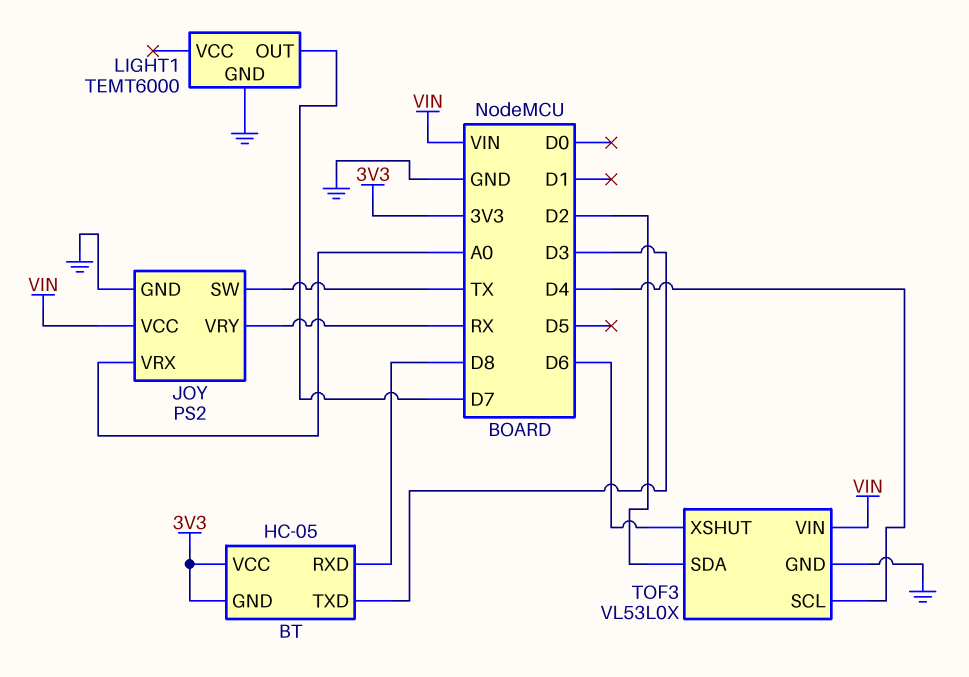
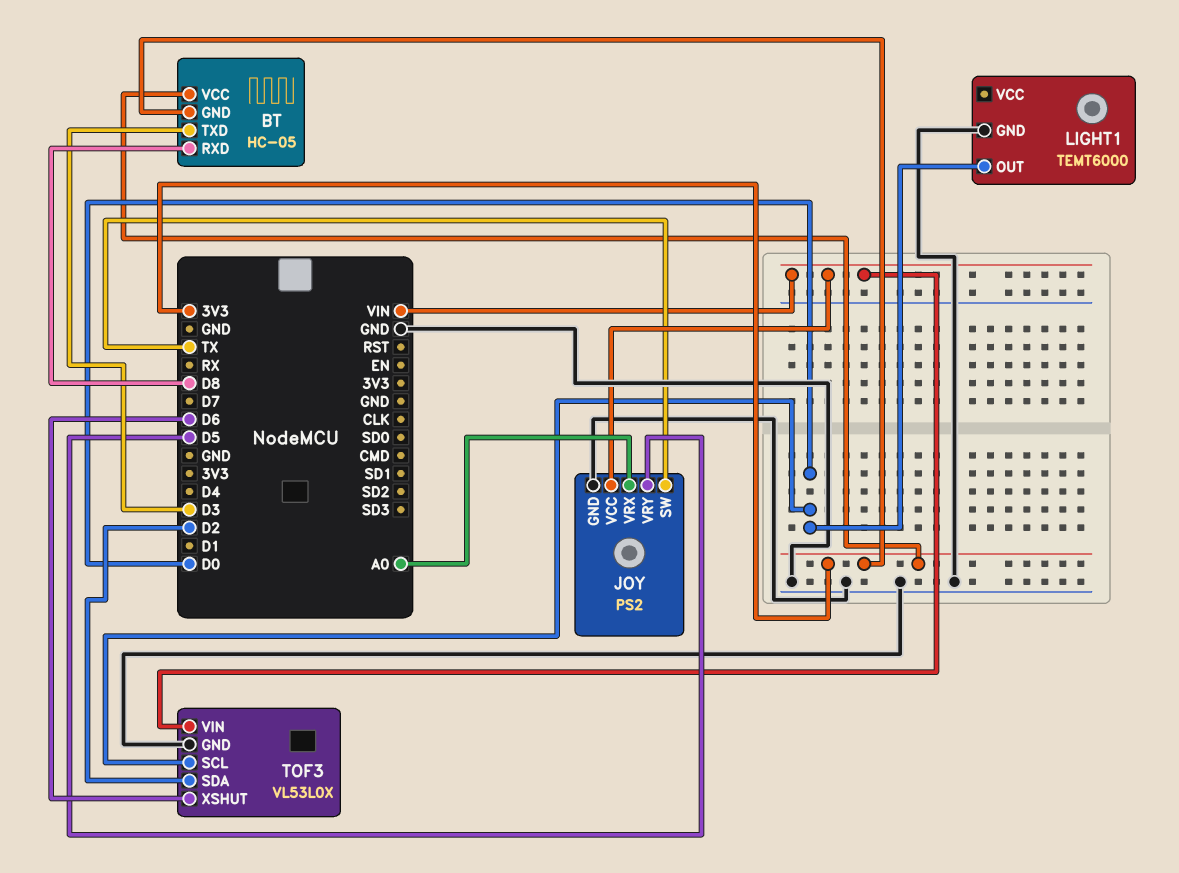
JOY pin VRY: RX -> D5
LIGHT1 pin OUT: D7 -> D0
TOF3 pin SCL: D4 -> D0

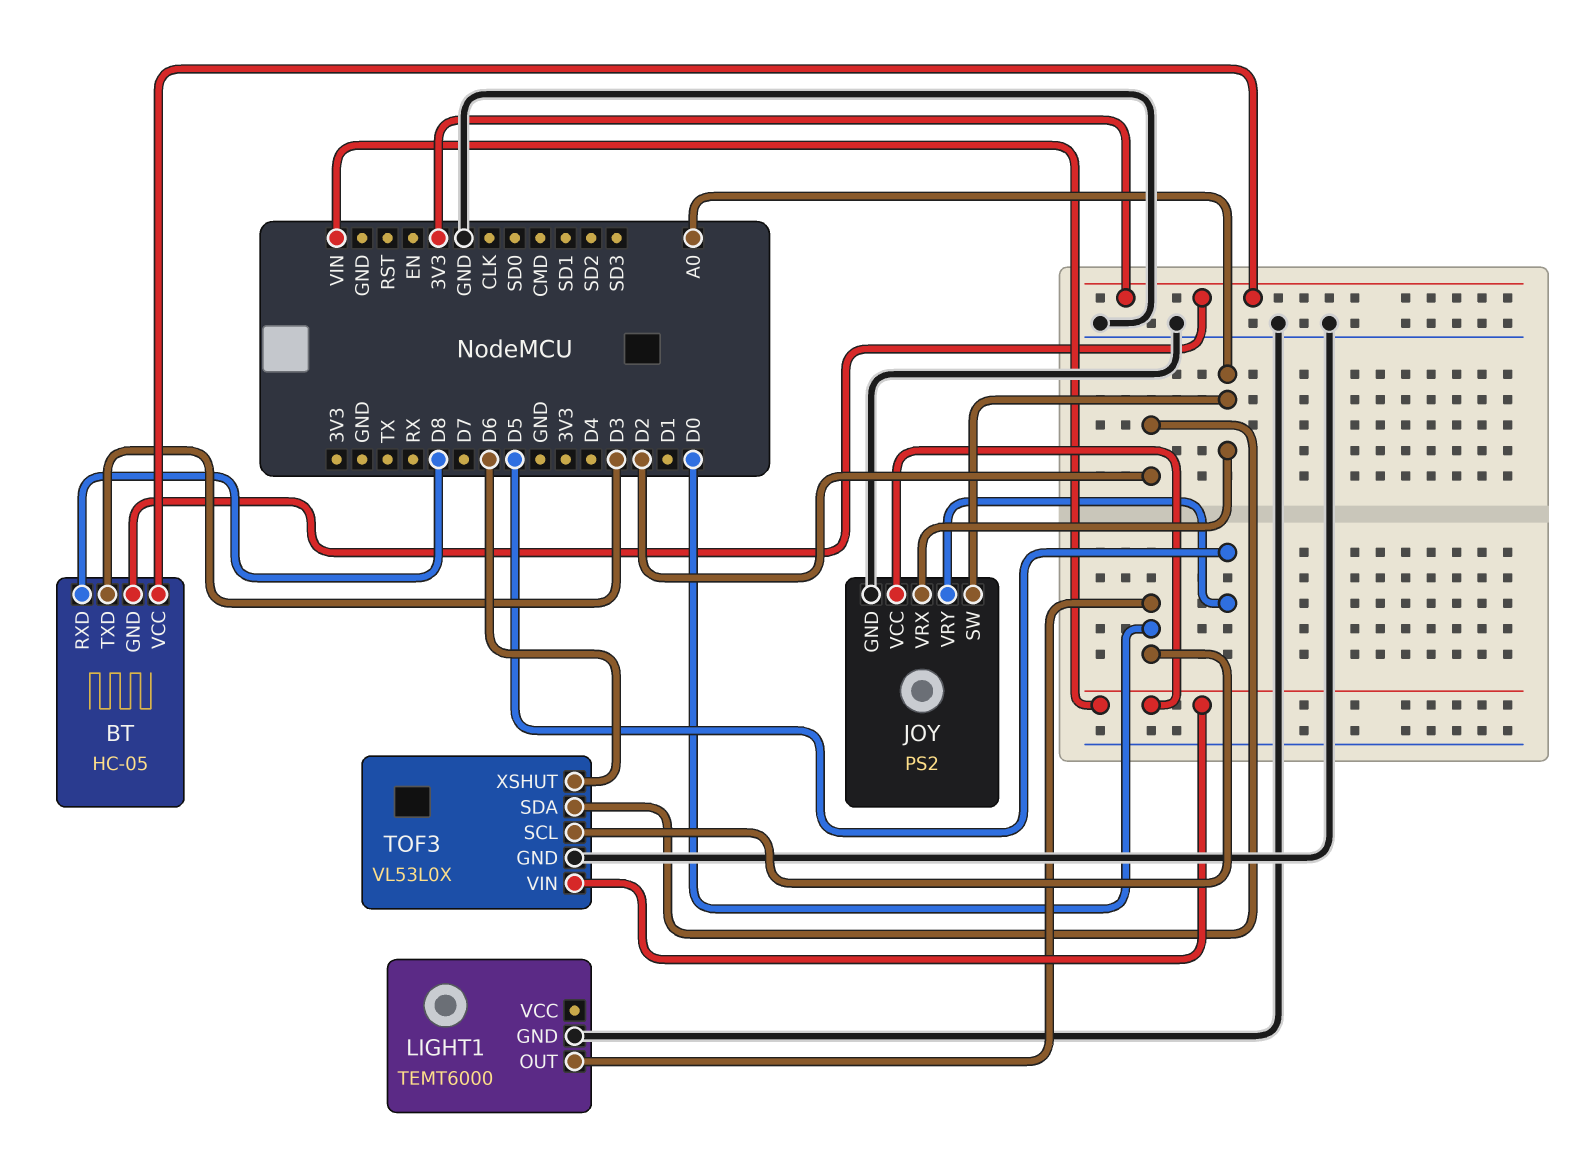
JOY pin SW: TX -> A0

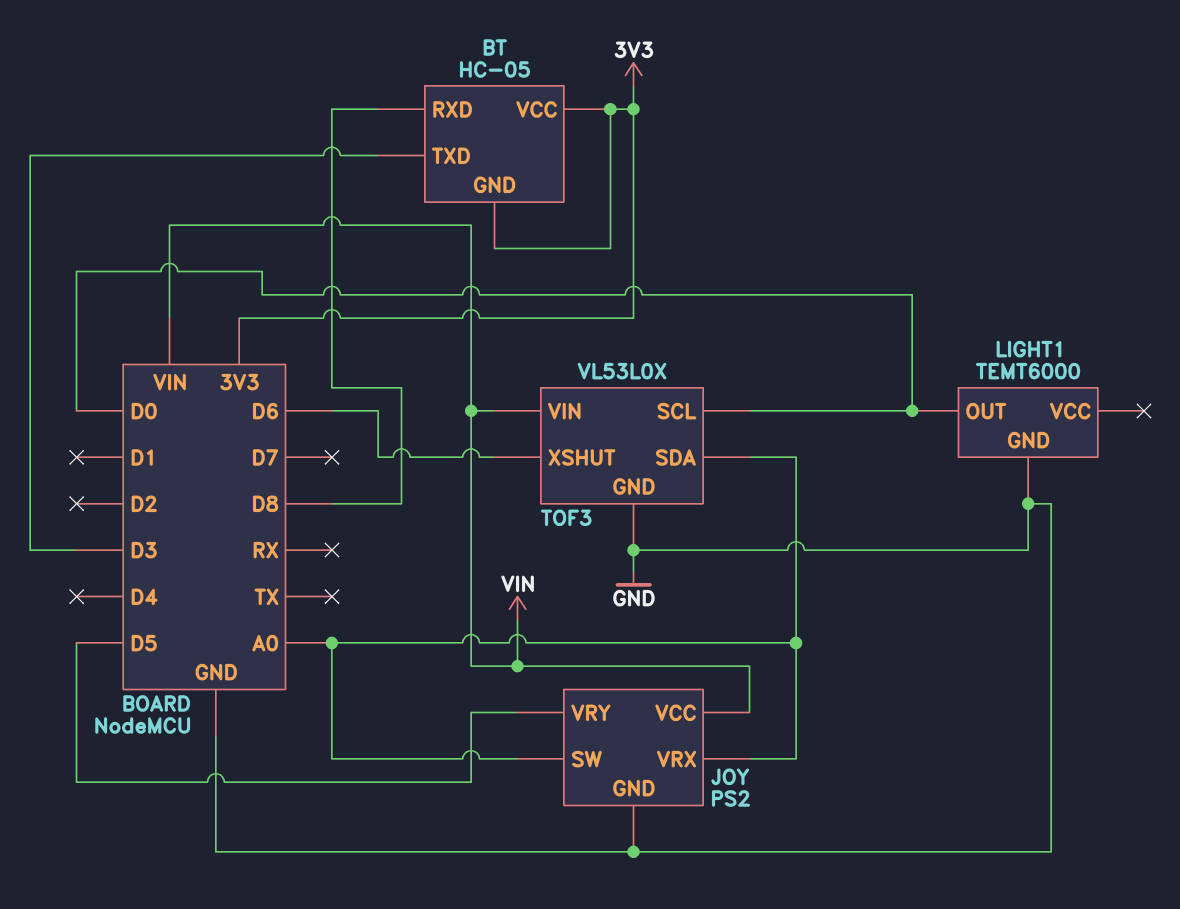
TOF3 pin SDA: D2 -> A0

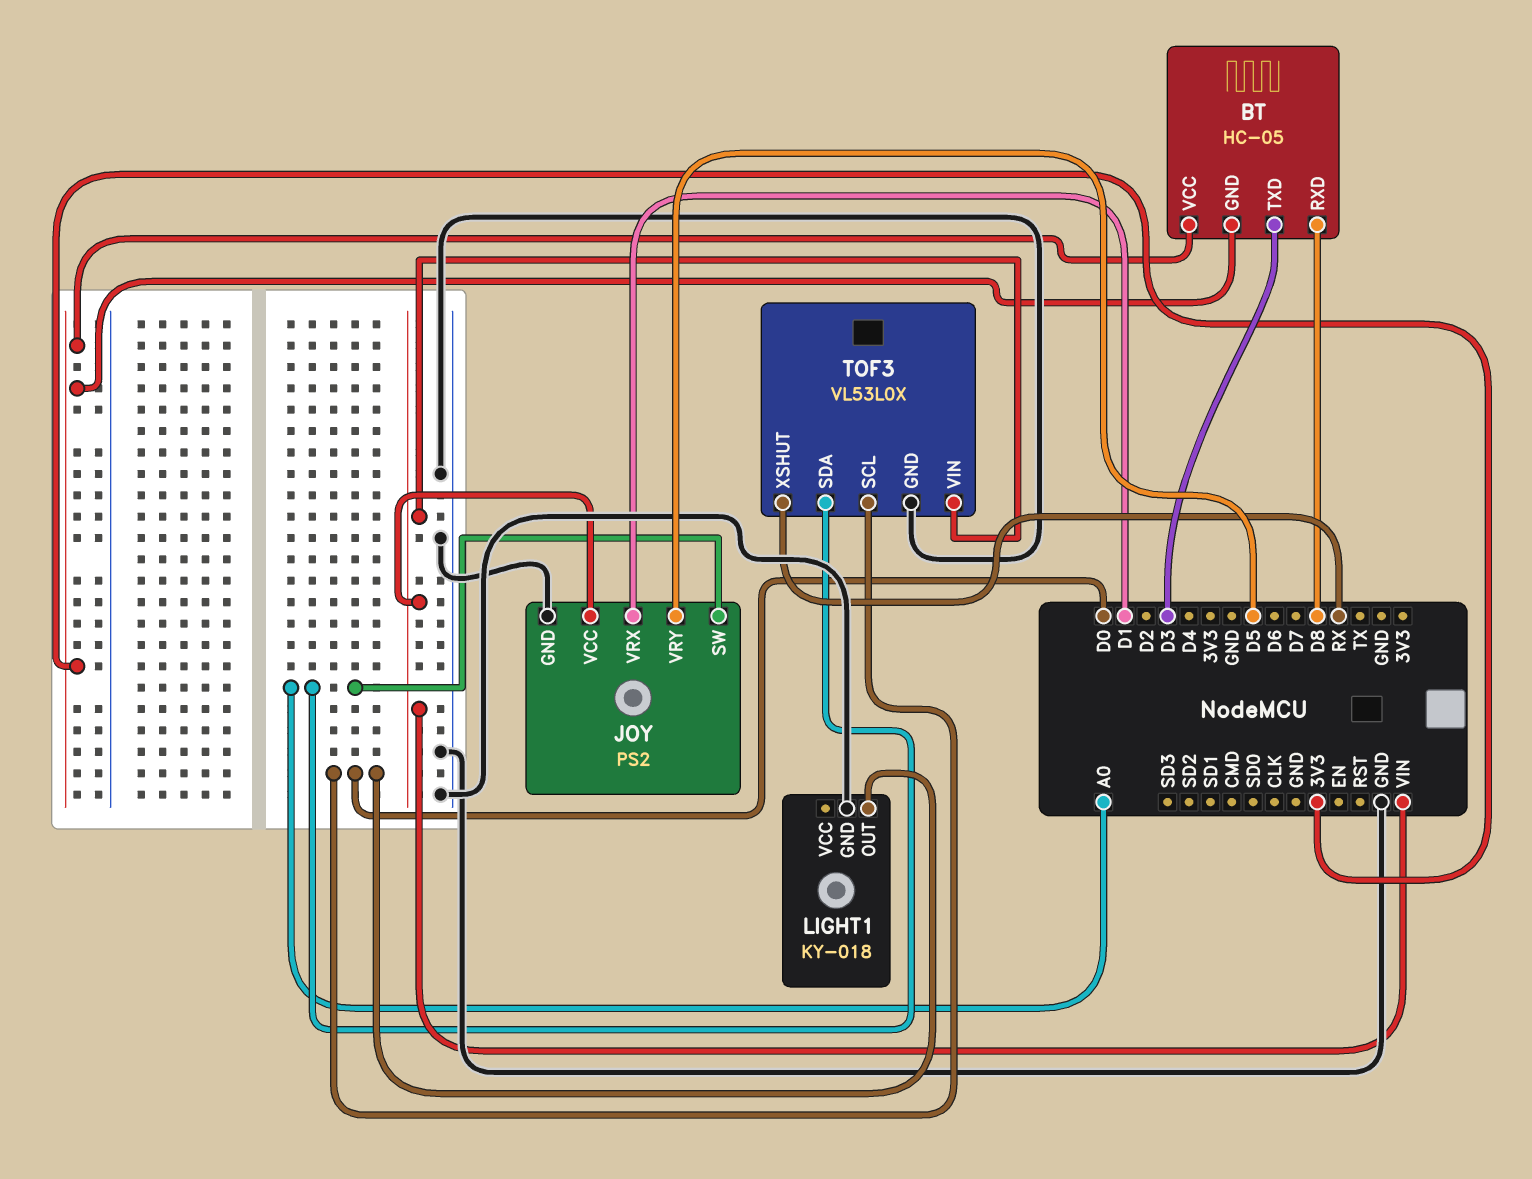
JOY pin VRX: A0 -> D1
LIGHT1: TEMT6000 -> KY-018
TOF3 pin XSHUT: D6 -> RX

